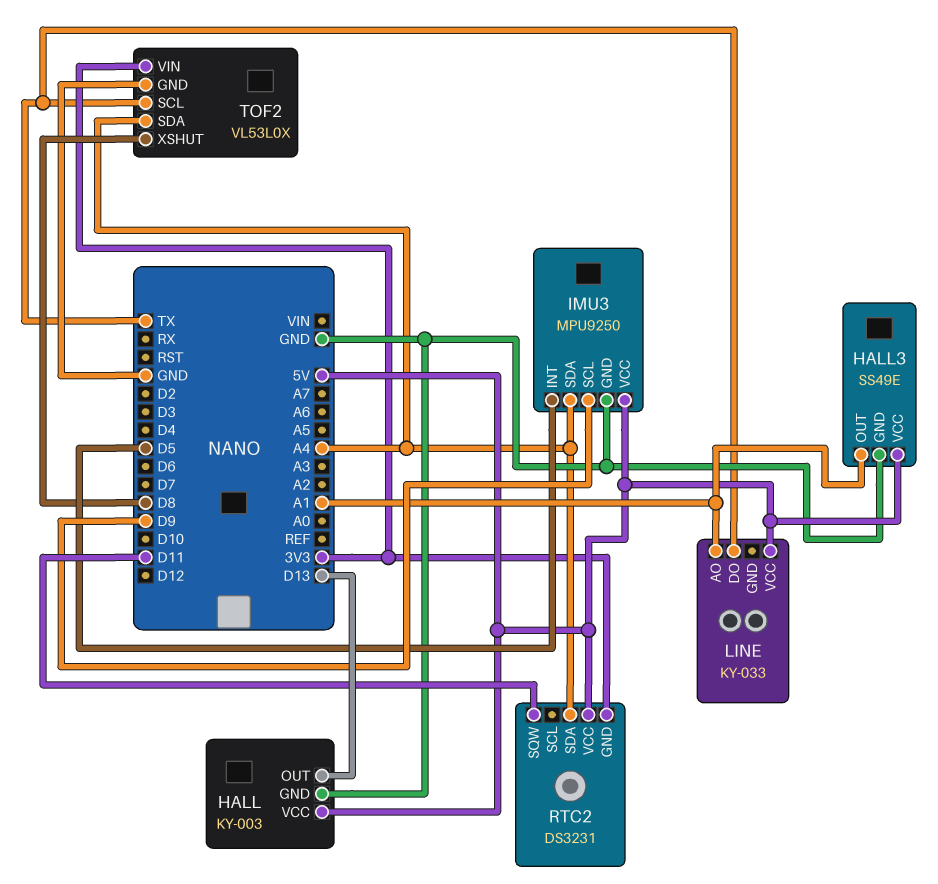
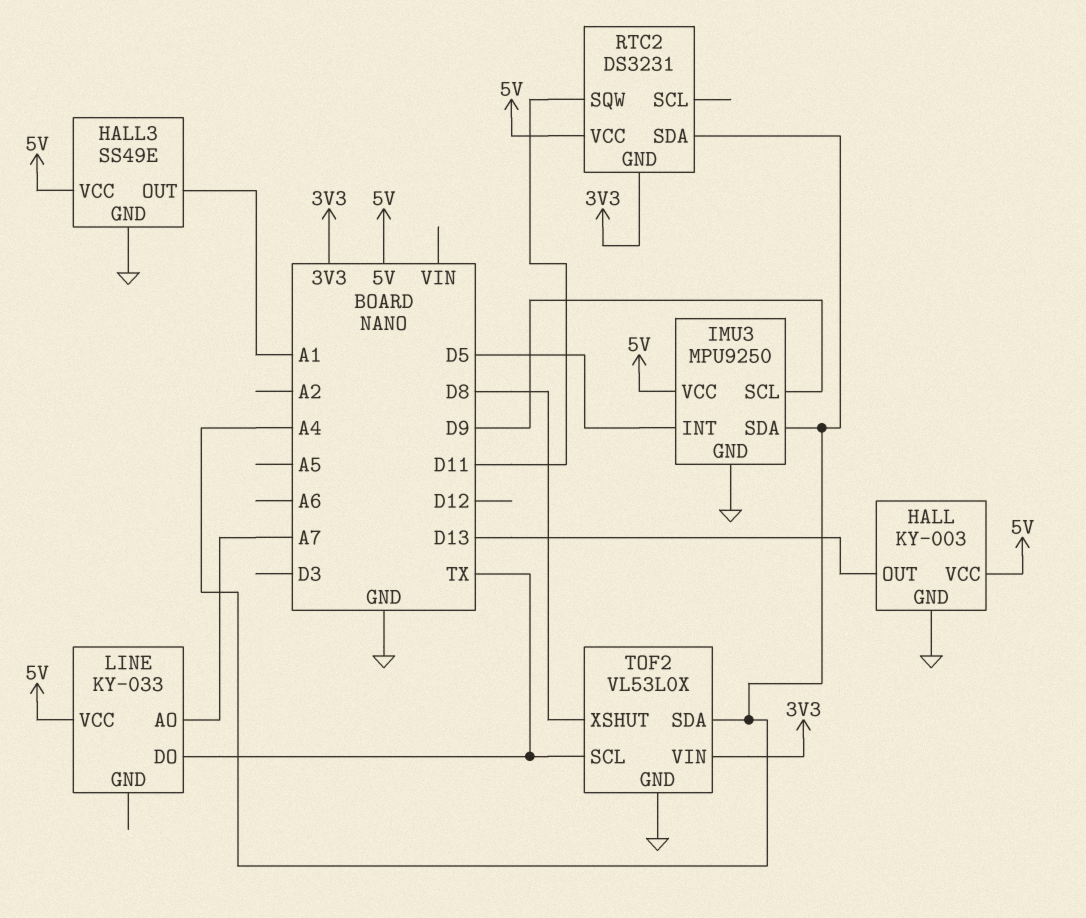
LINE pin AO: A1 -> A7

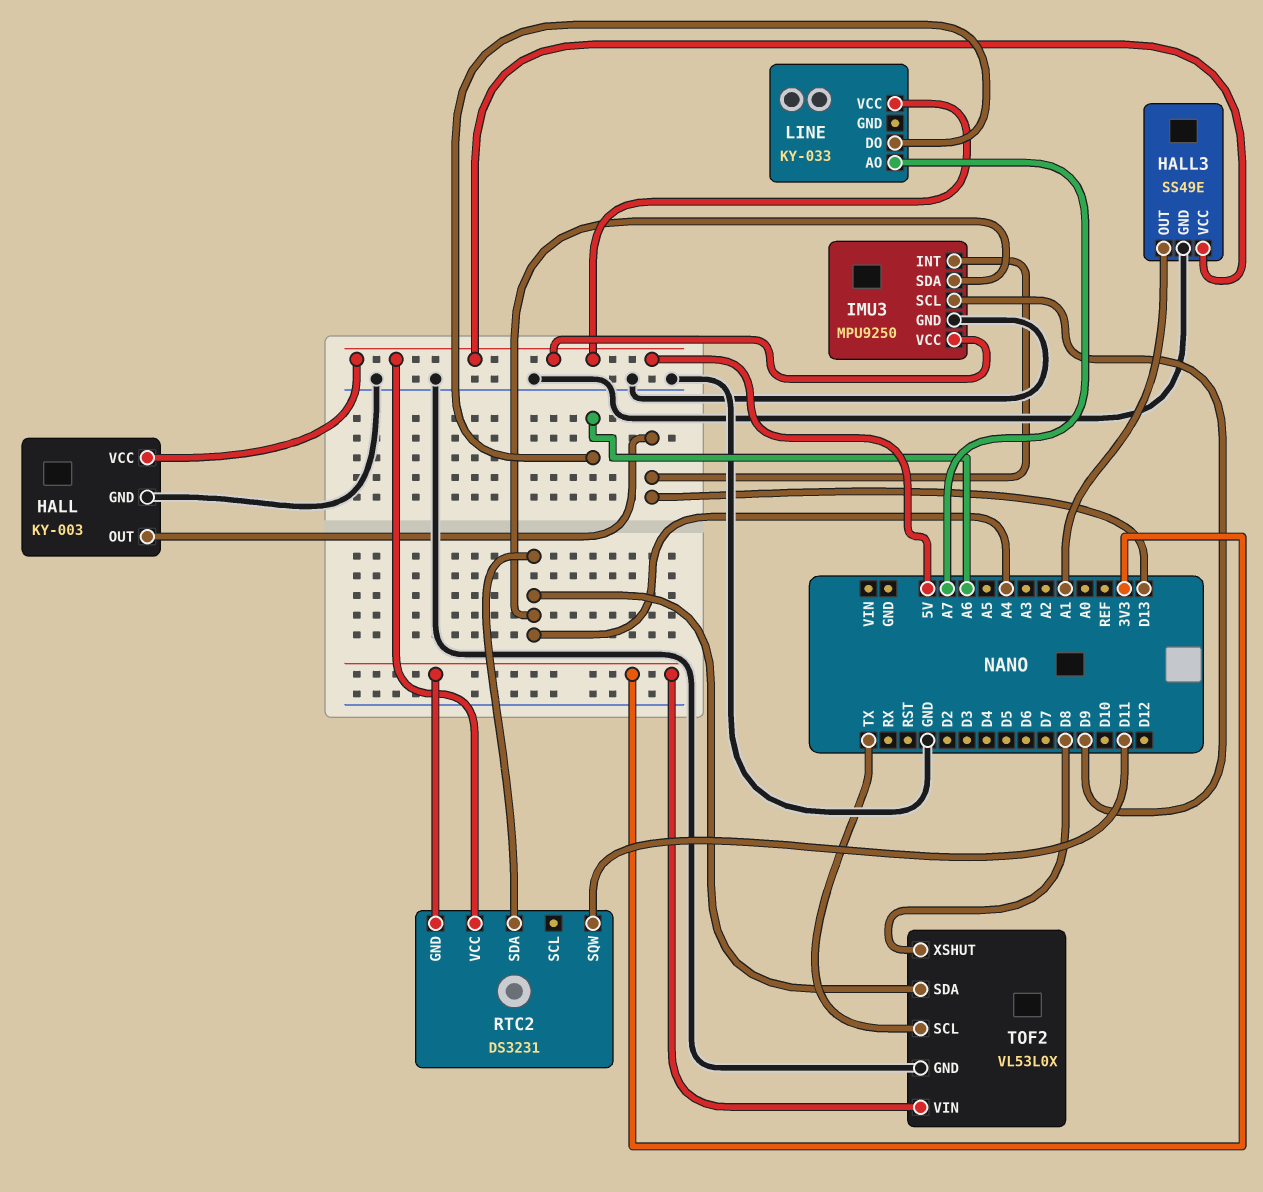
IMU3 pin INT: D5 -> D13
LINE pin DO: TX -> A6

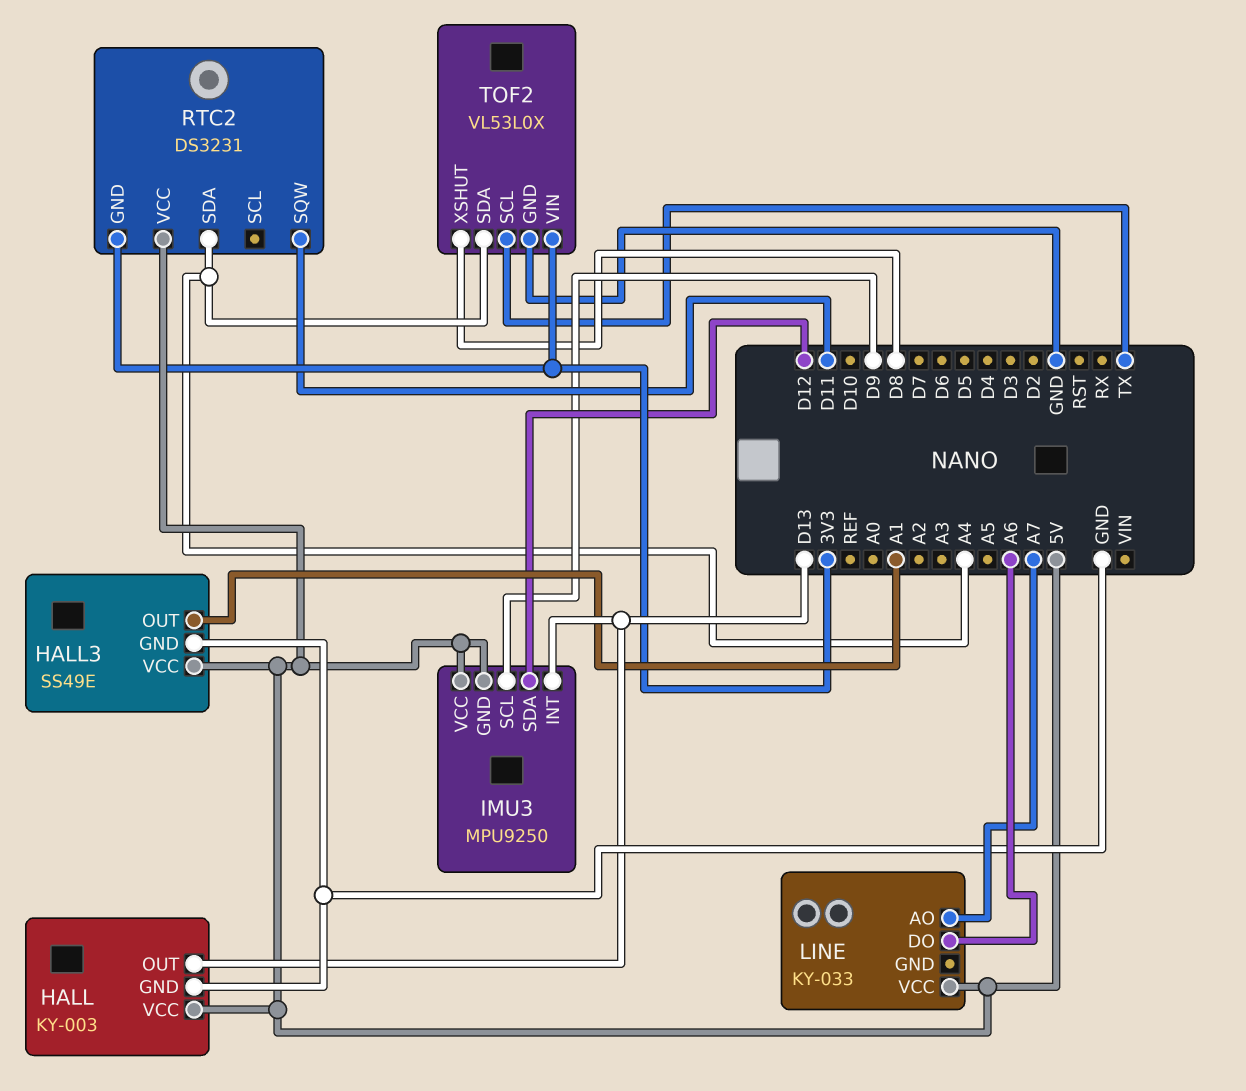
IMU3 pin GND: GND -> 5V
IMU3 pin SDA: A4 -> D12

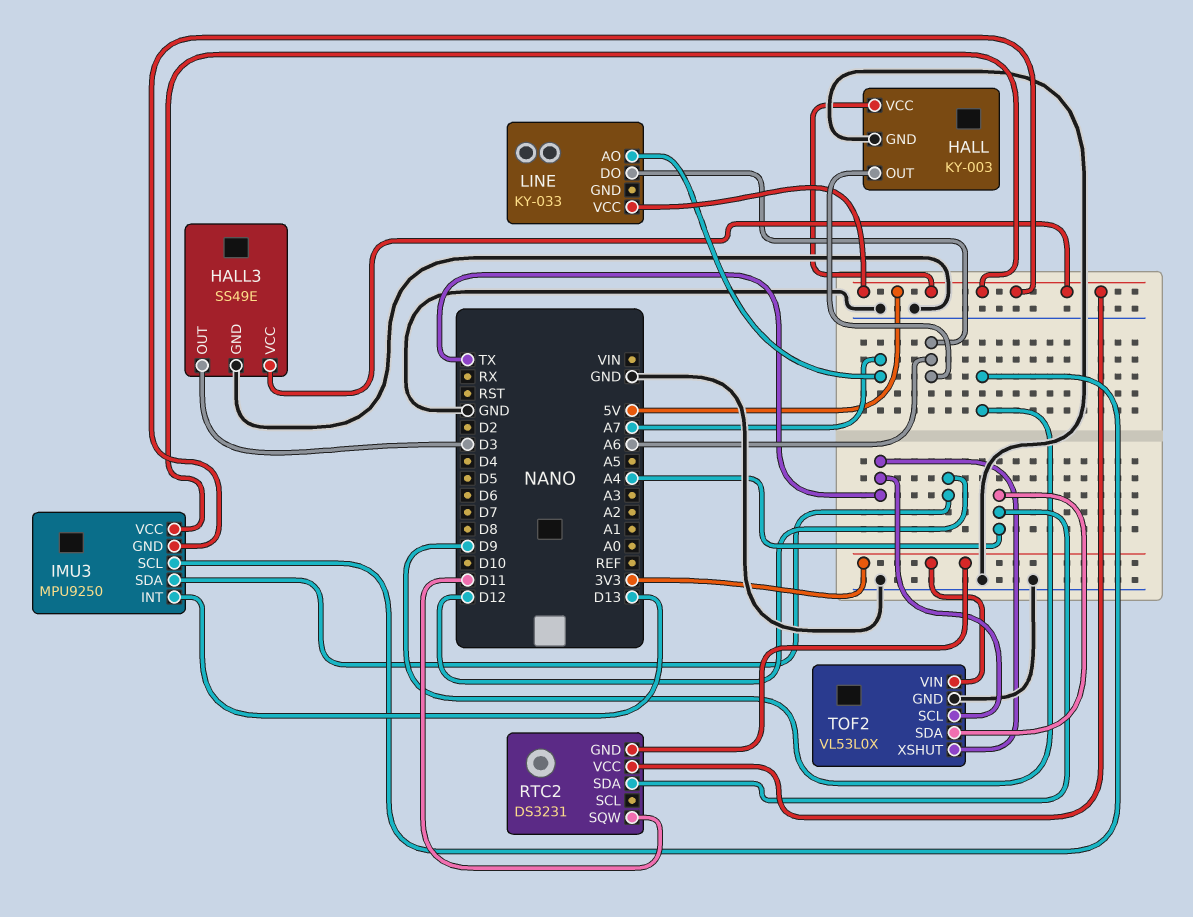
HALL pin OUT: D13 -> A6
HALL3 pin OUT: A1 -> D3
TOF2 pin XSHUT: D8 -> TX

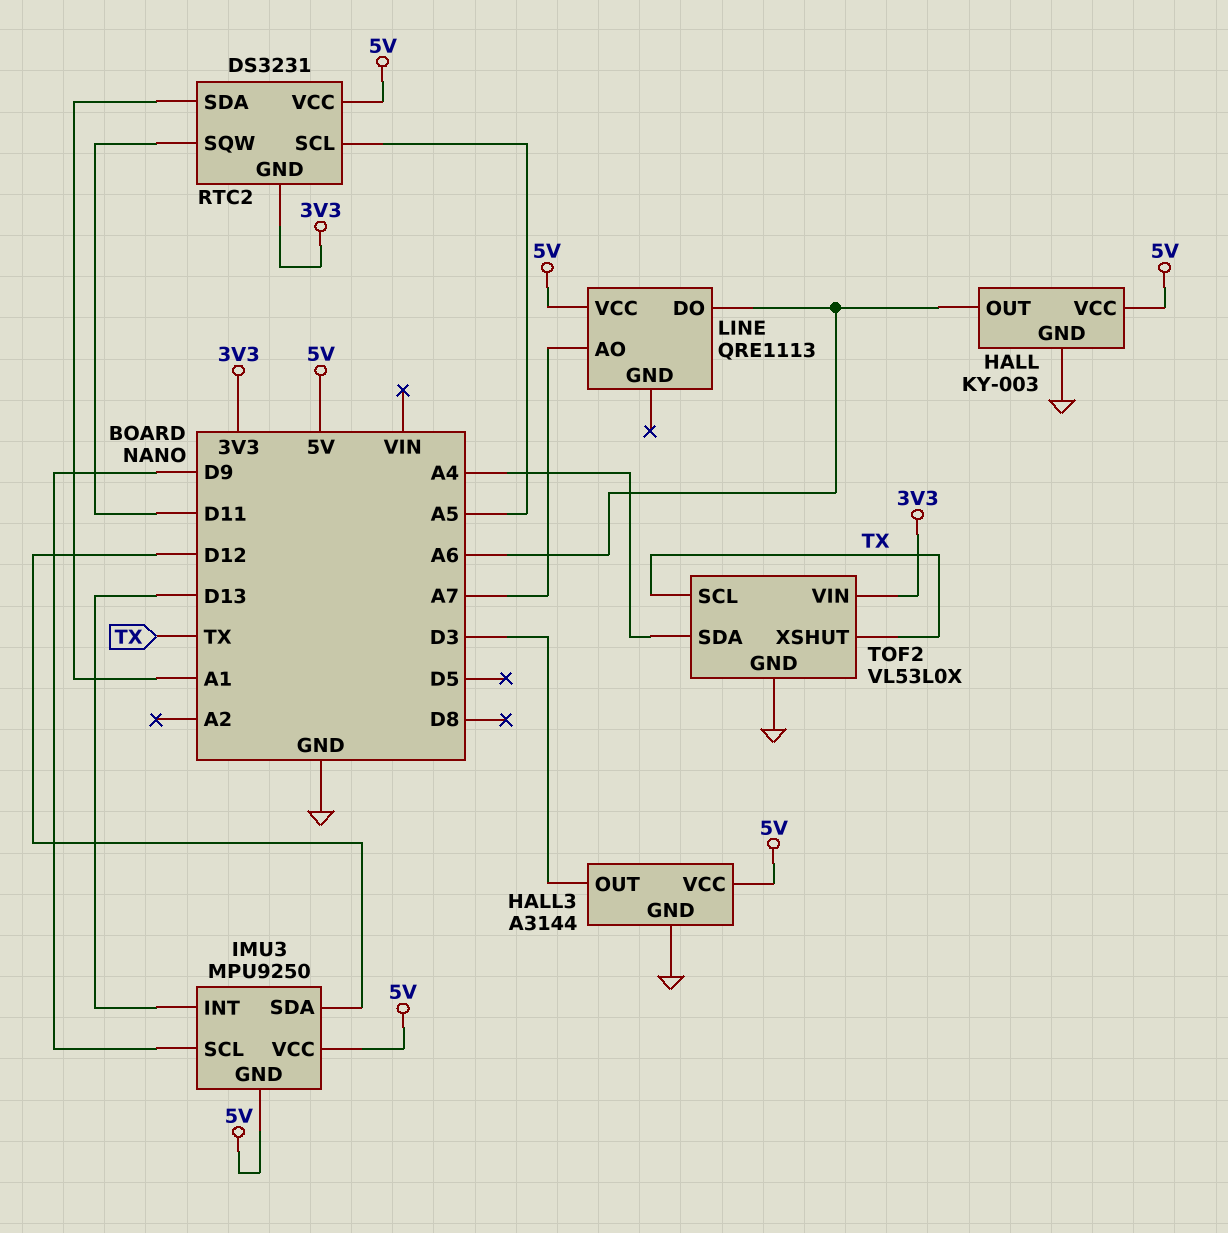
HALL3: SS49E -> A3144
LINE: KY-033 -> QRE1113
RTC2 pin SCL: none -> A5
RTC2 pin SDA: A4 -> A1

